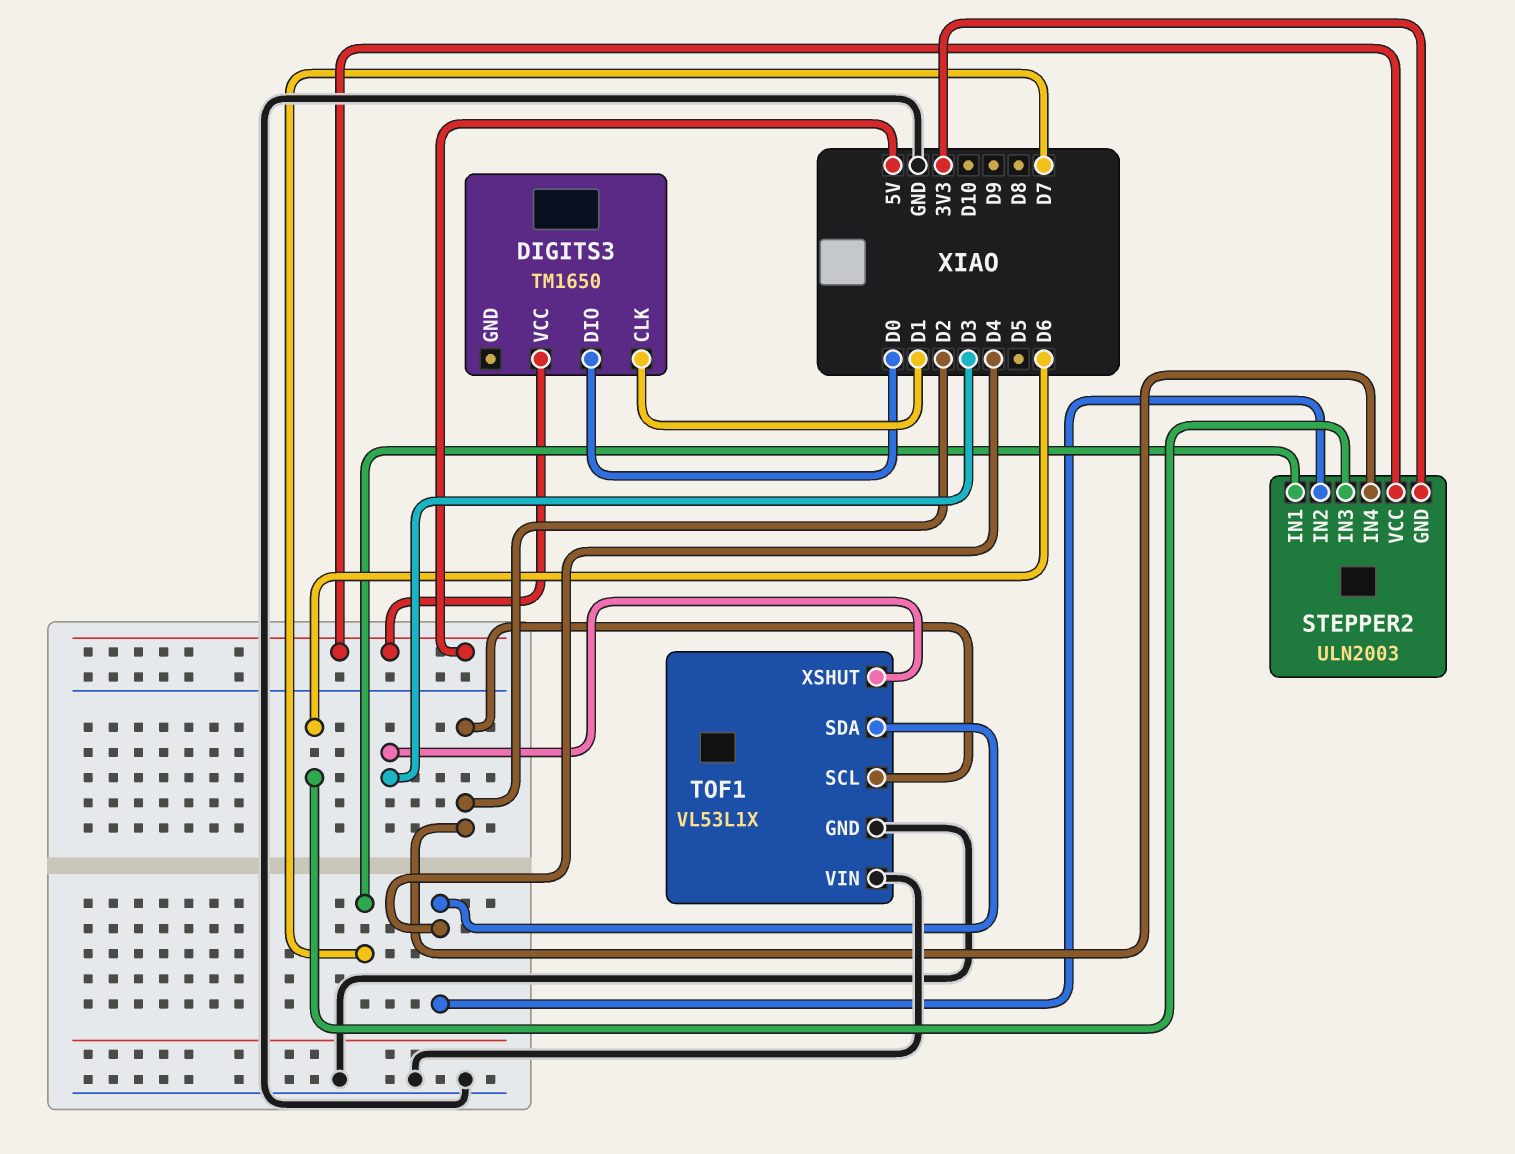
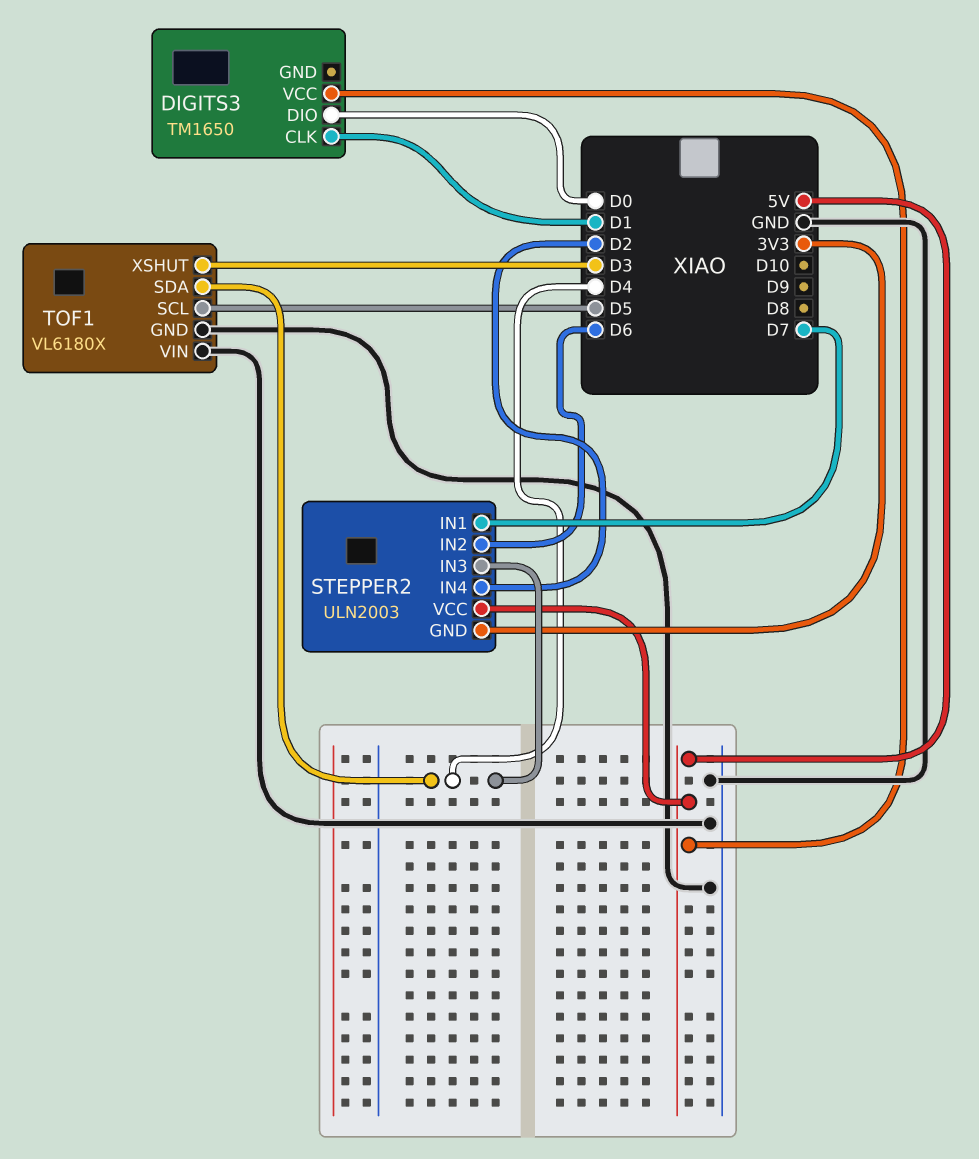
STEPPER2 pin IN2: D4 -> D6
STEPPER2 pin IN3: D6 -> D4
TOF1: VL53L1X -> VL6180X
TOF1 pin SCL: D2 -> D5

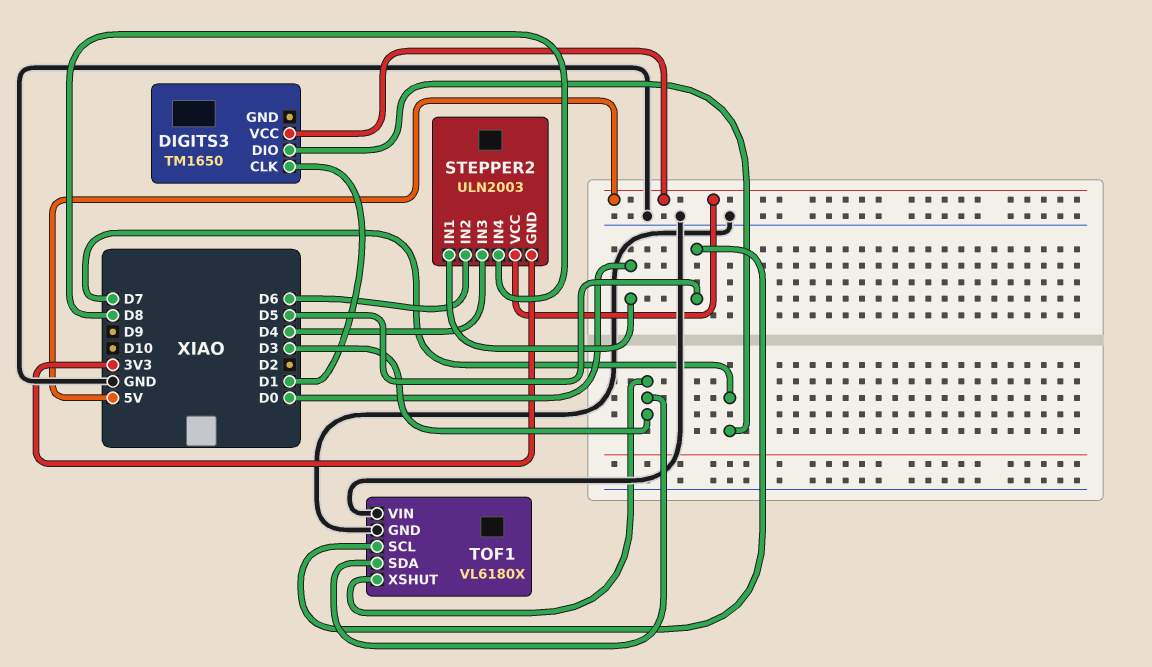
DIGITS3 pin DIO: D0 -> D7
STEPPER2 pin IN1: D7 -> D0
STEPPER2 pin IN4: D2 -> D8
TOF1 pin SDA: D4 -> D3

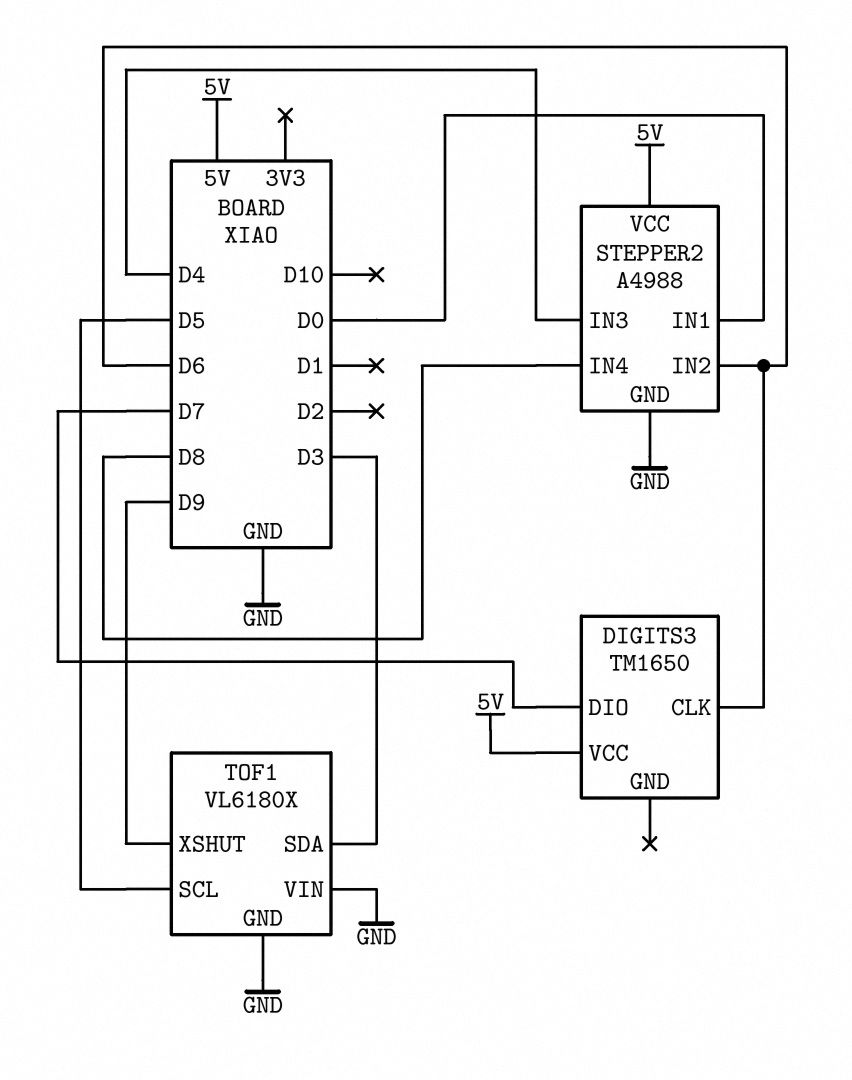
DIGITS3 pin CLK: D1 -> D6
STEPPER2: ULN2003 -> A4988
STEPPER2 pin GND: 3V3 -> GND
TOF1 pin XSHUT: D3 -> D9

